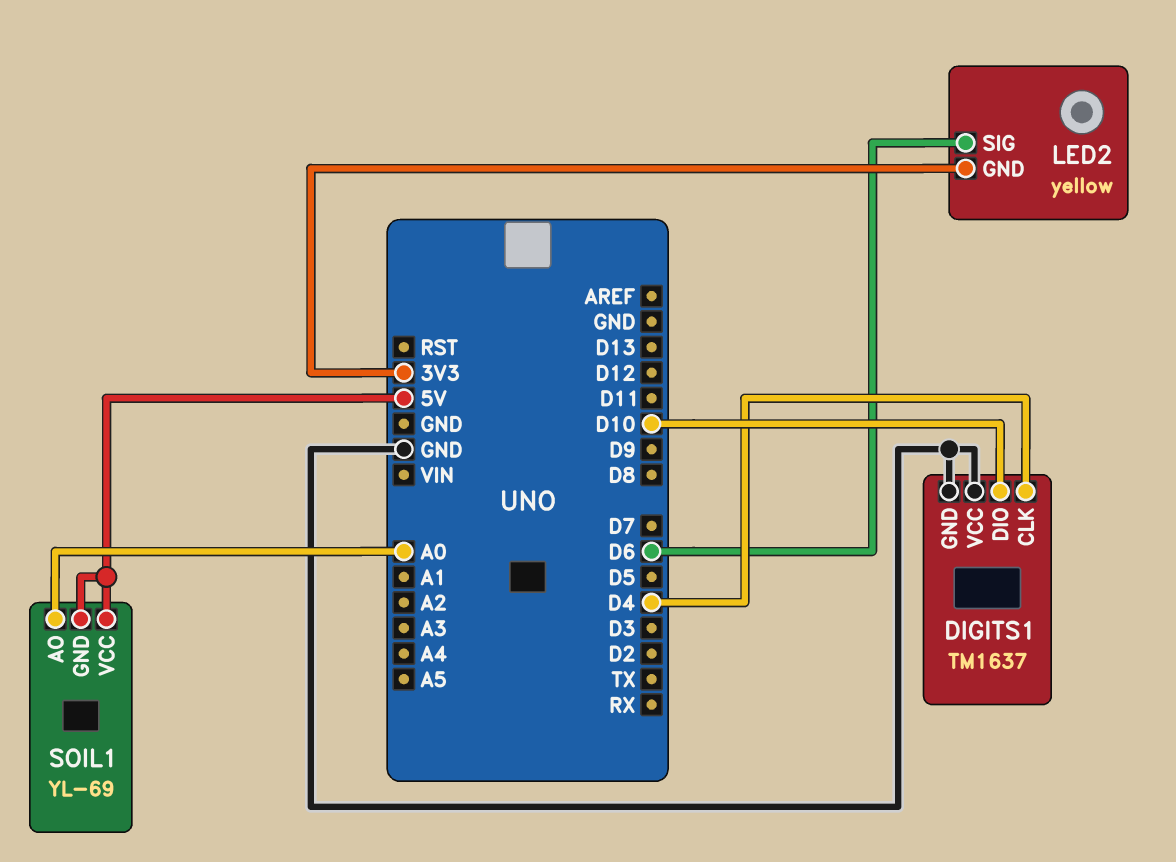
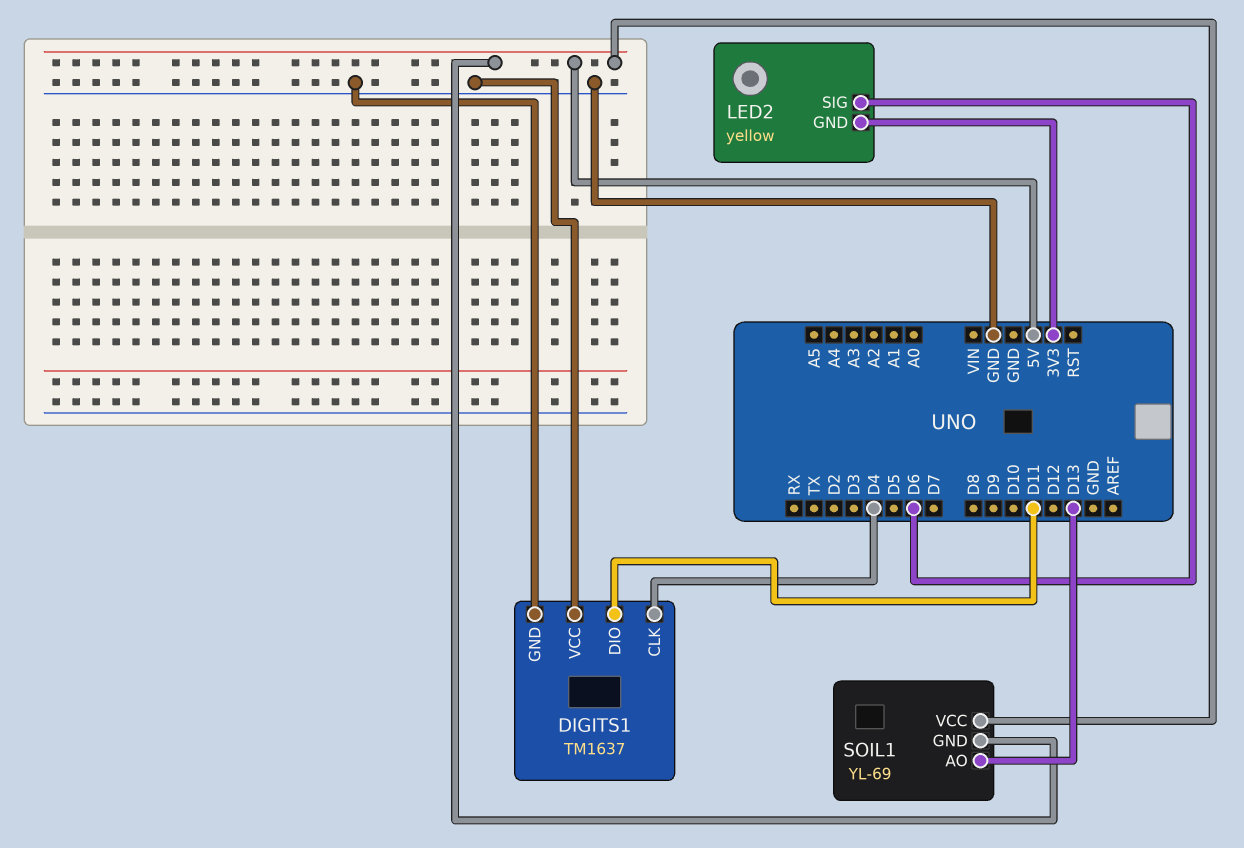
DIGITS1 pin DIO: D10 -> D11
SOIL1 pin AO: A0 -> D13

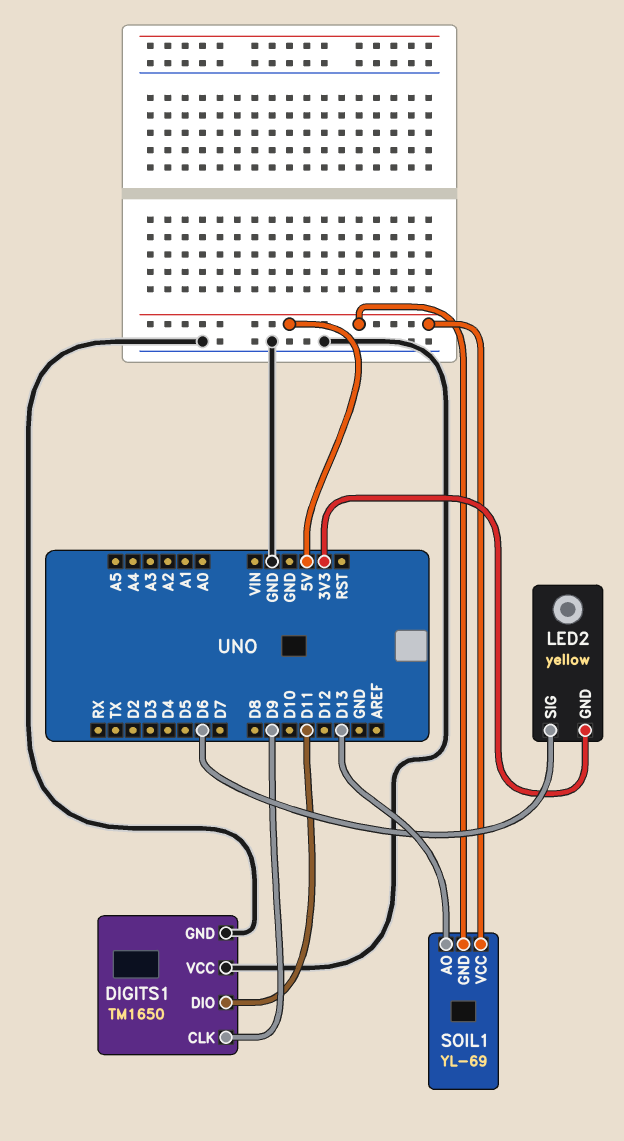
DIGITS1: TM1637 -> TM1650
DIGITS1 pin CLK: D4 -> D9

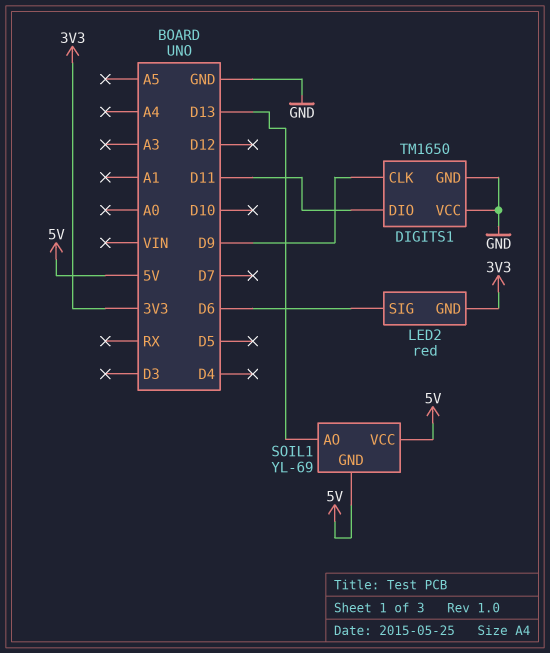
LED2: yellow -> red

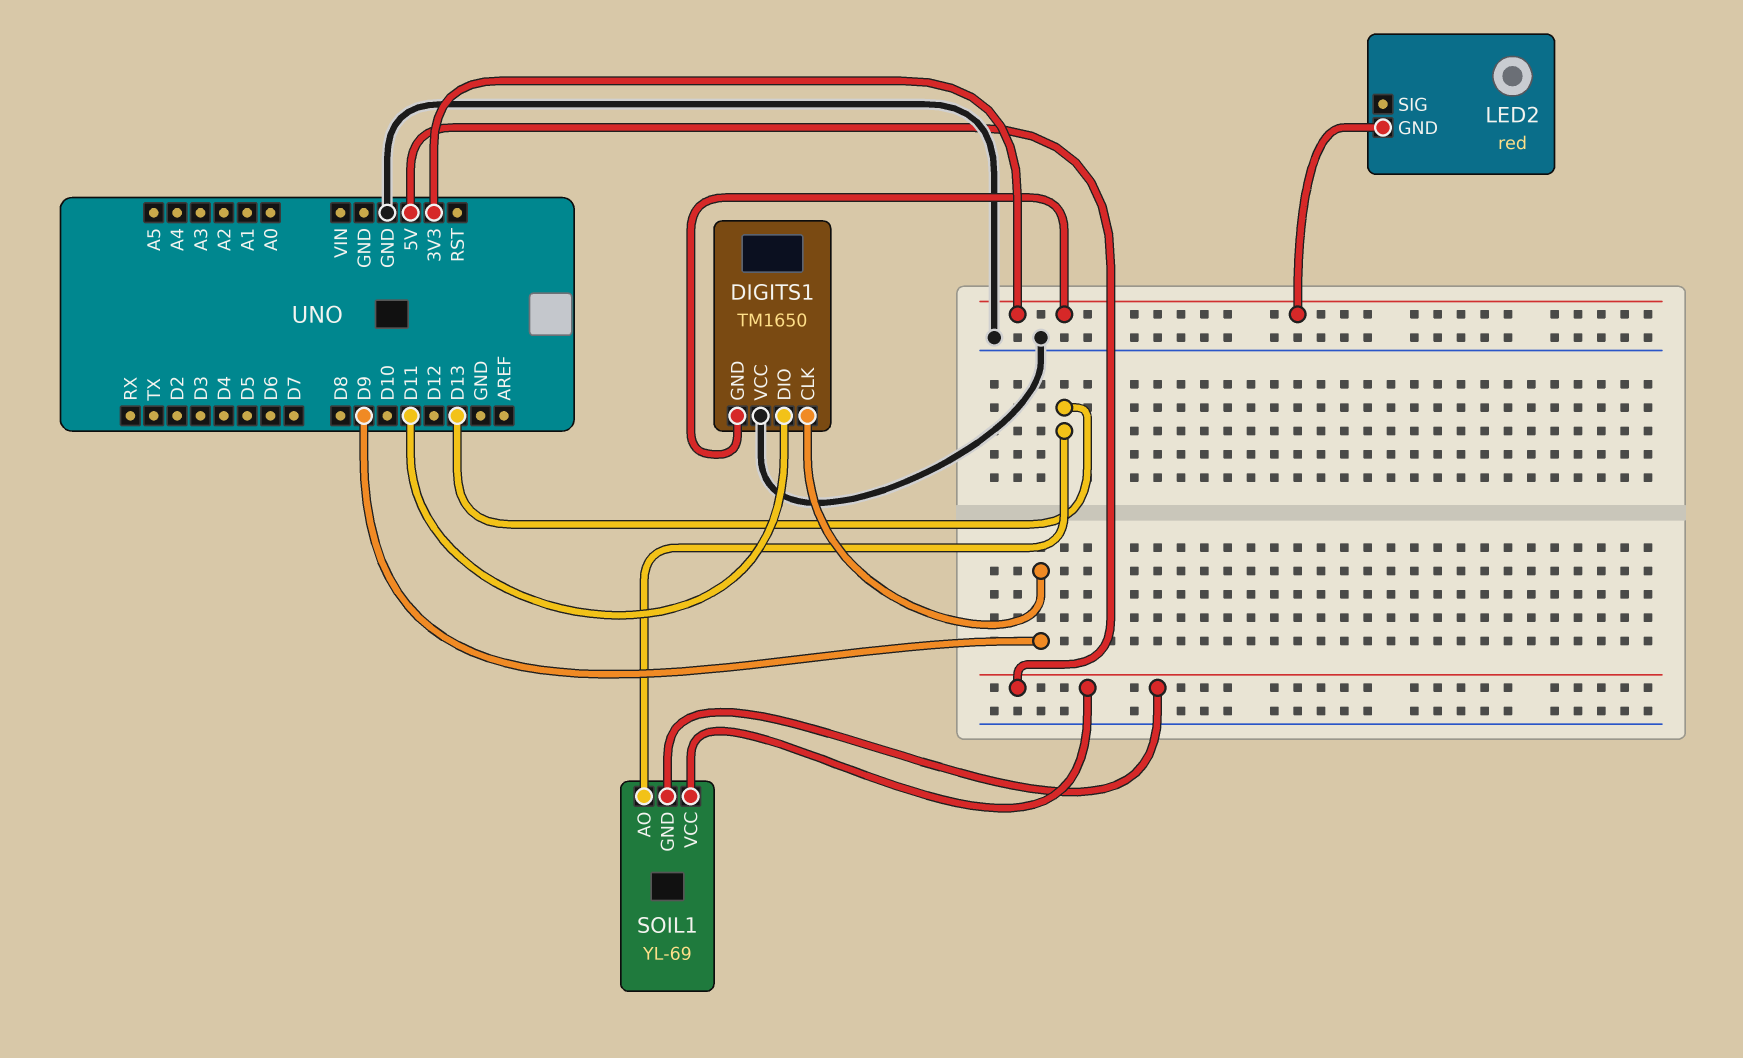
DIGITS1 pin GND: GND -> 3V3
LED2 pin SIG: D6 -> none

